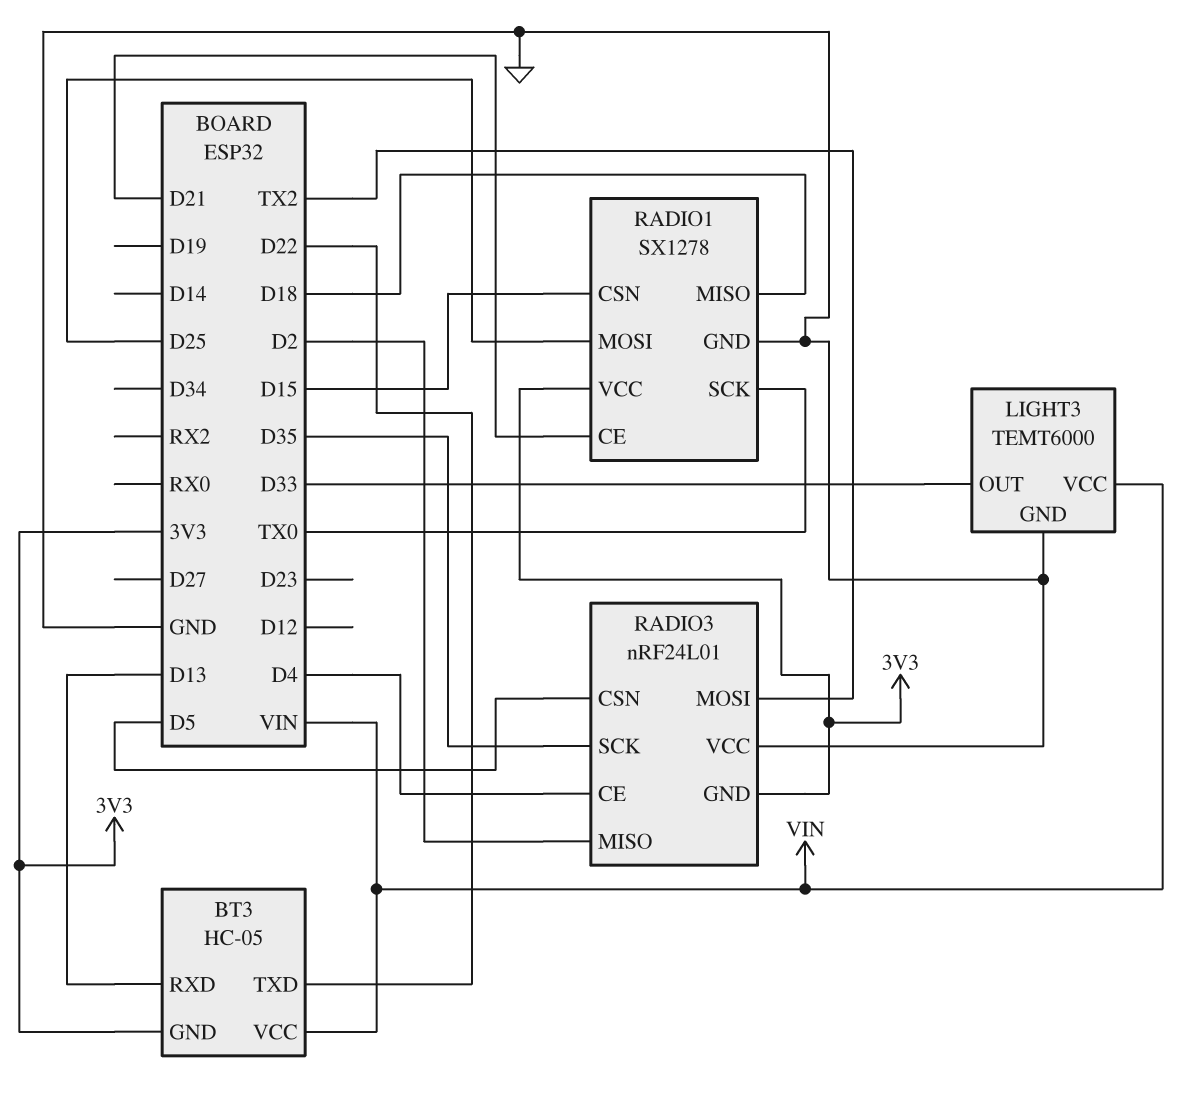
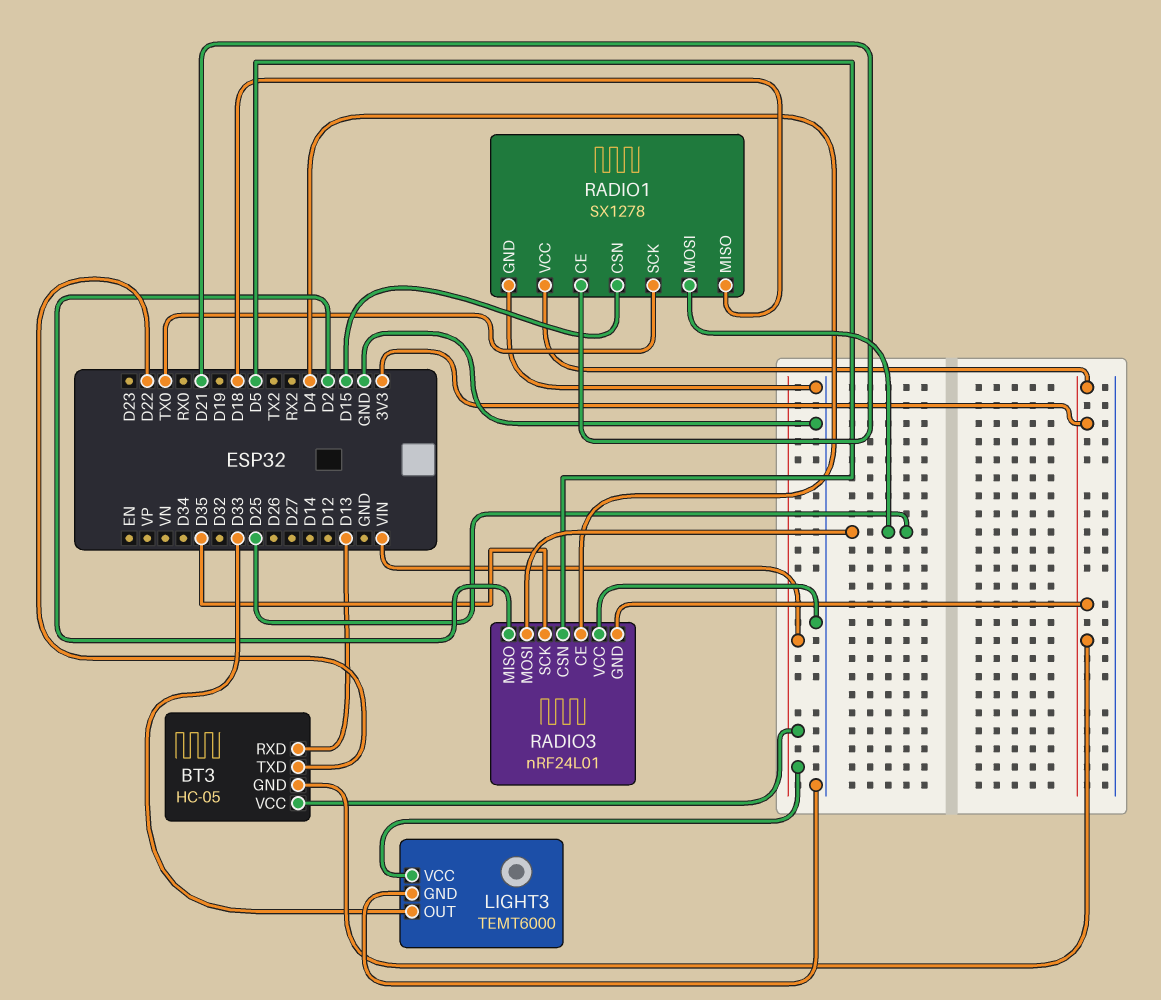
RADIO3 pin MOSI: TX2 -> D25

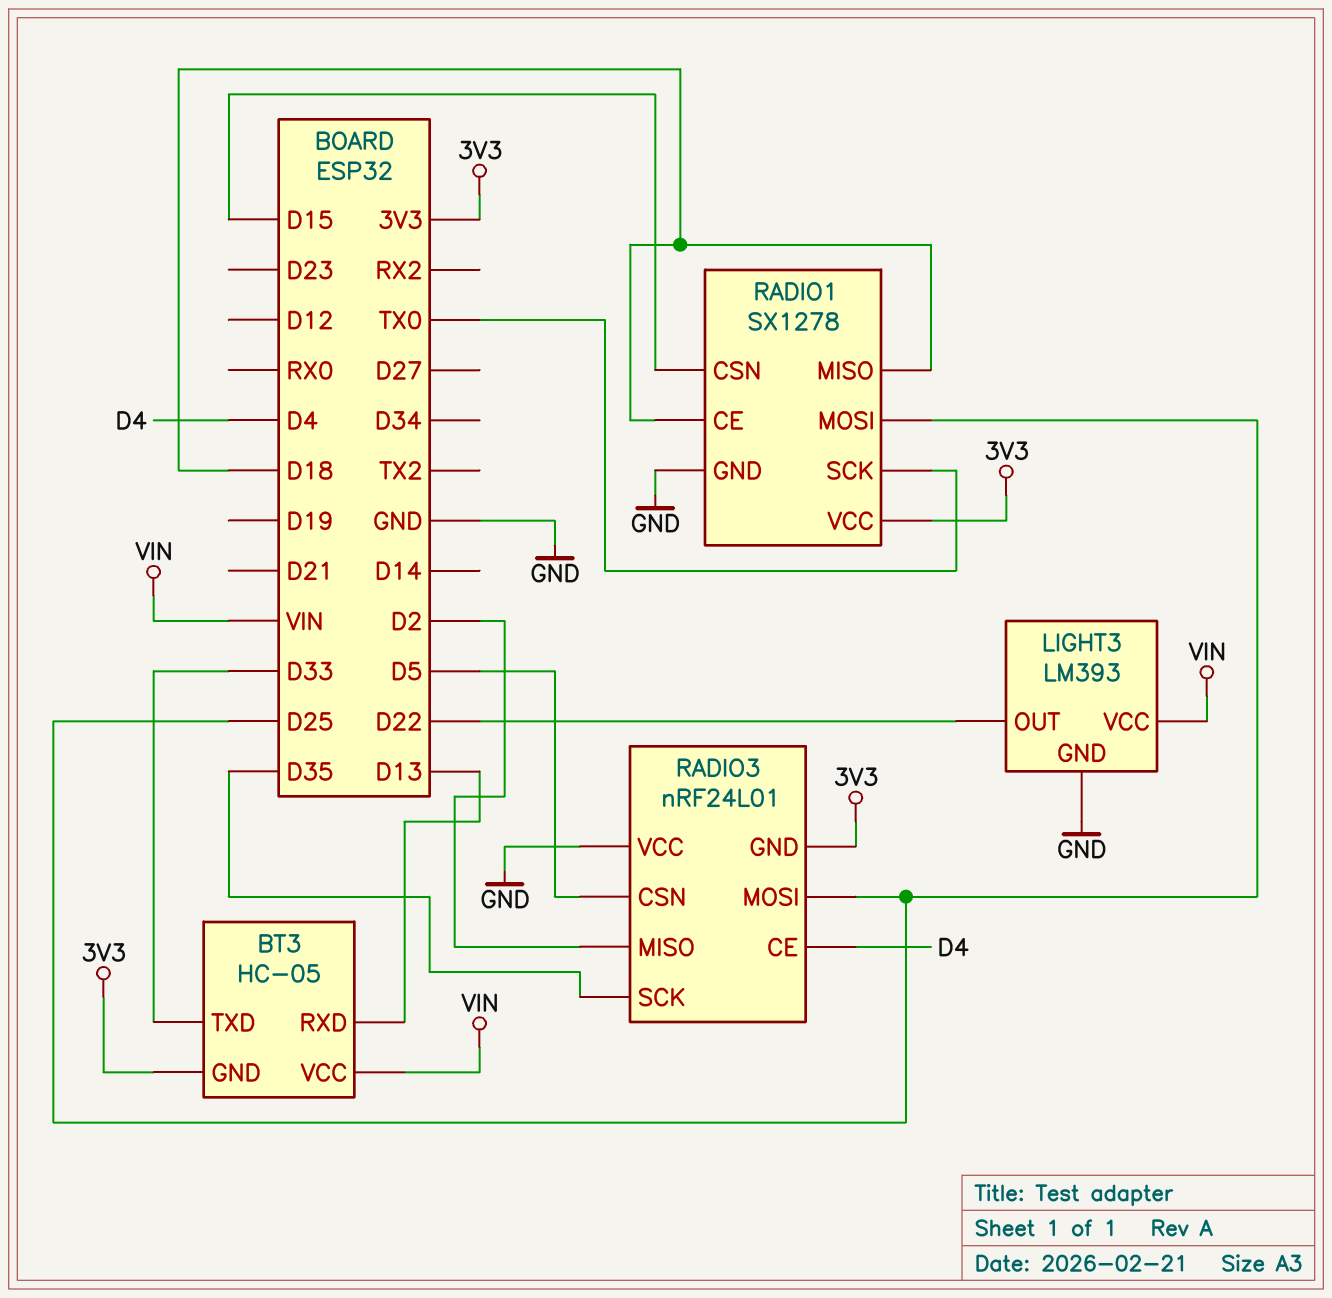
BT3 pin TXD: D22 -> D33
LIGHT3: TEMT6000 -> LM393
LIGHT3 pin OUT: D33 -> D22
RADIO1 pin CE: D21 -> D18

